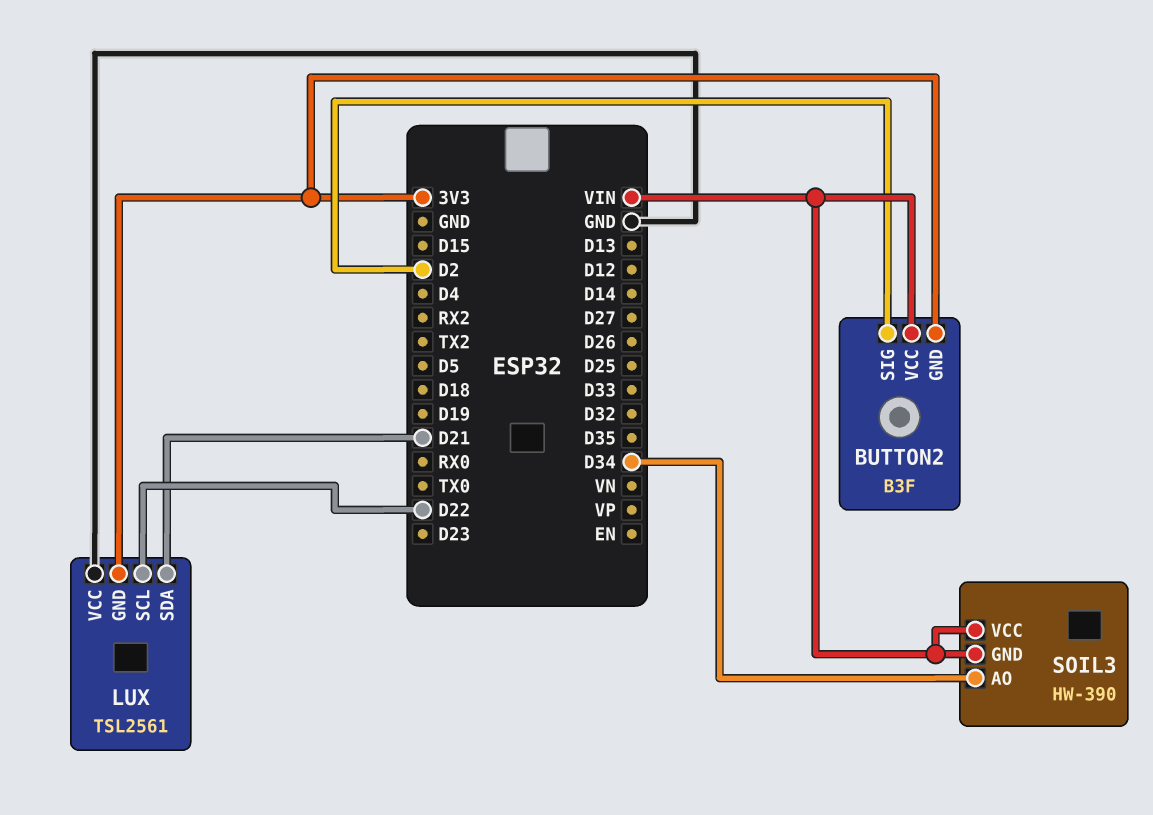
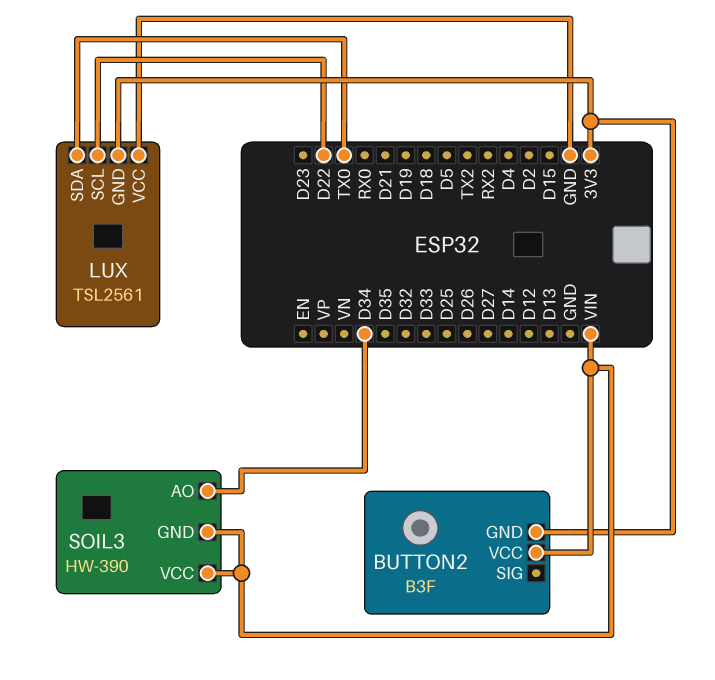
BUTTON2 pin SIG: D2 -> none
LUX pin SDA: D21 -> TX0

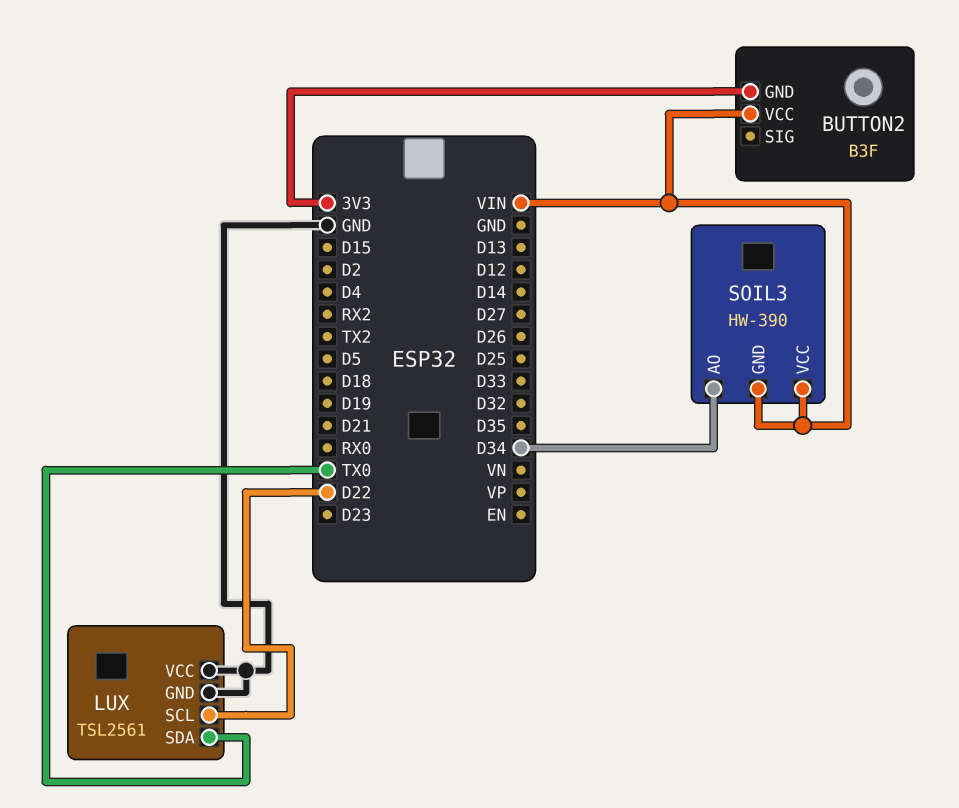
LUX pin GND: 3V3 -> GND

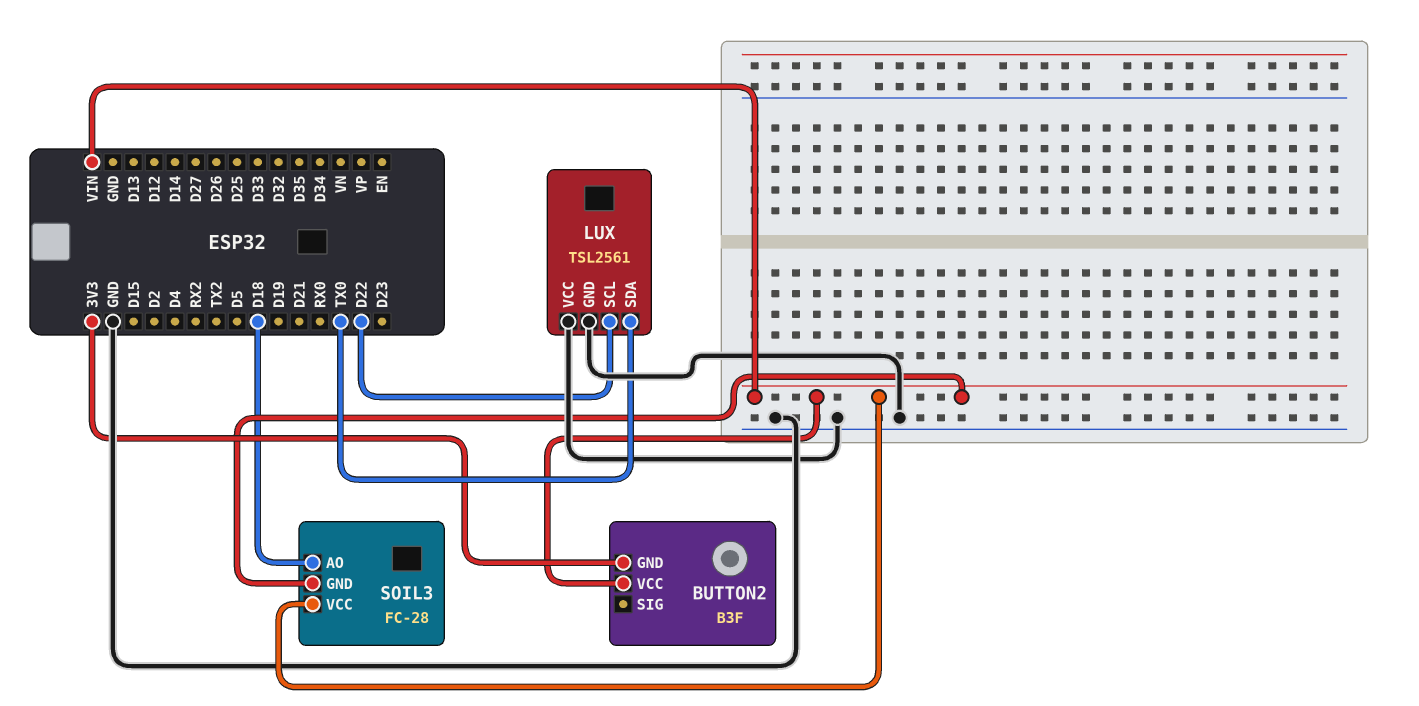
SOIL3: HW-390 -> FC-28
SOIL3 pin AO: D34 -> D18

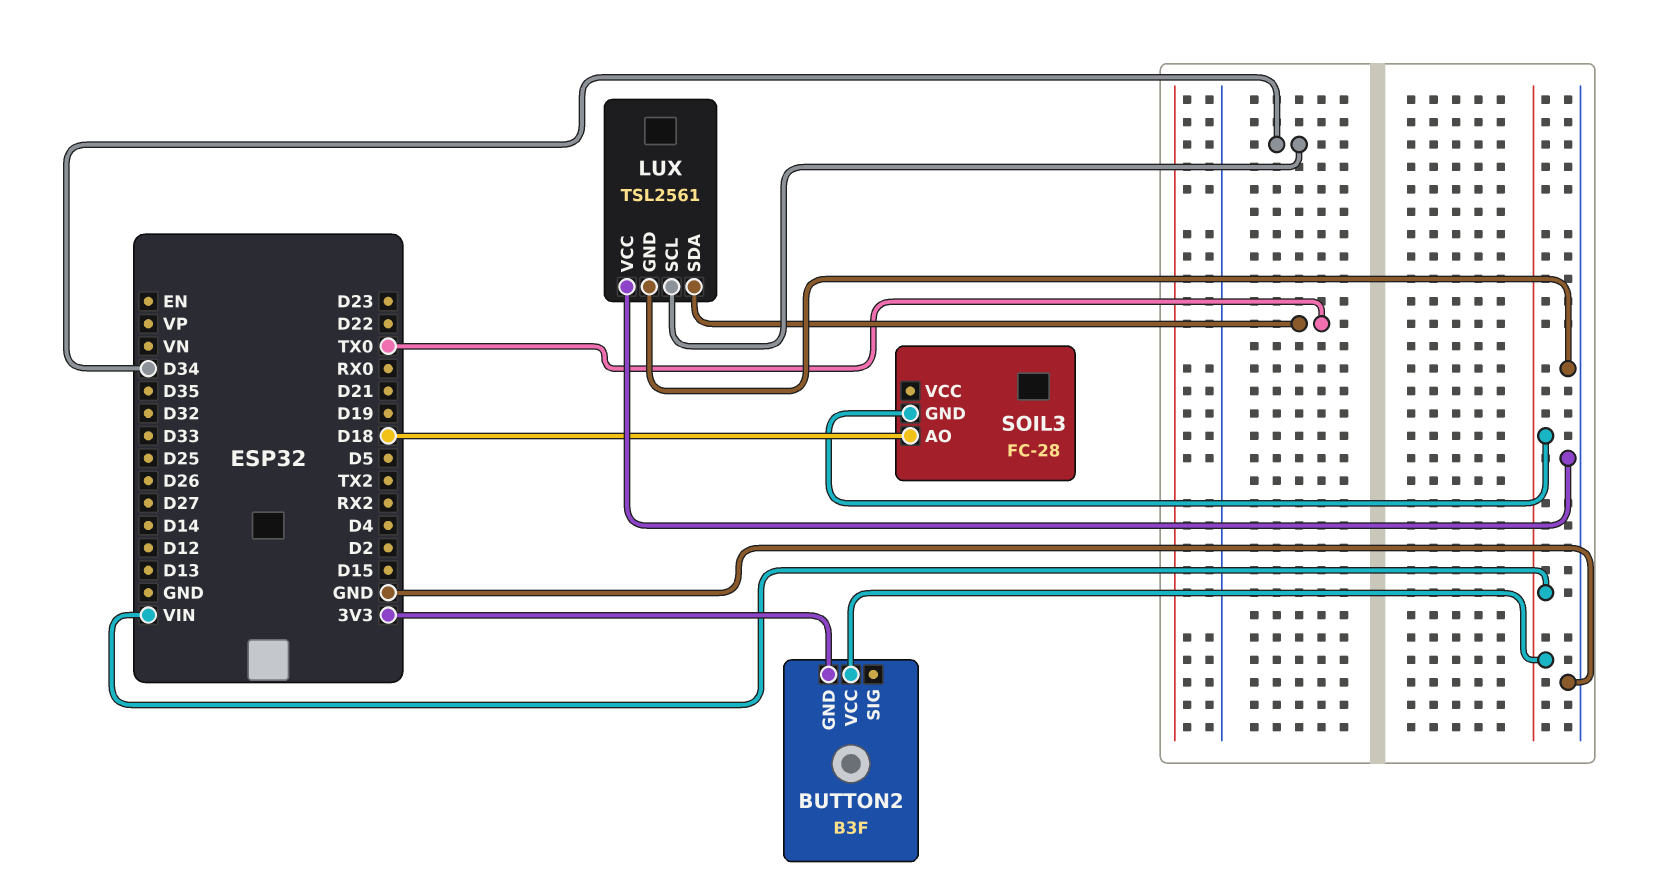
LUX pin SCL: D22 -> D34
SOIL3 pin VCC: VIN -> none

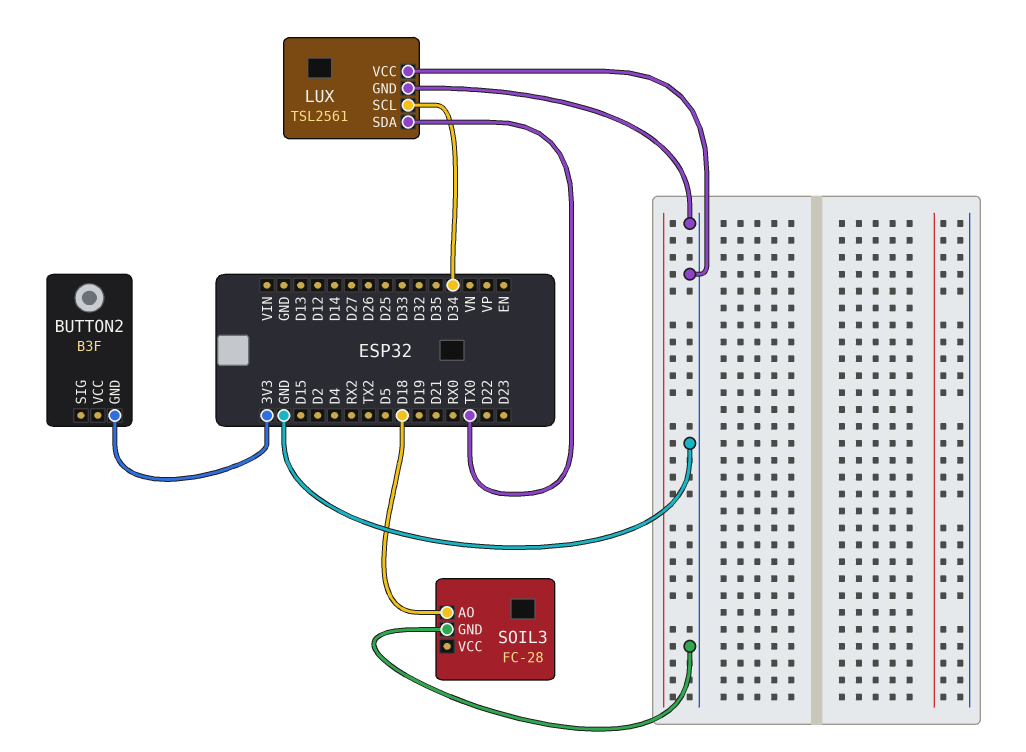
BUTTON2 pin VCC: VIN -> none
SOIL3 pin GND: VIN -> GND

